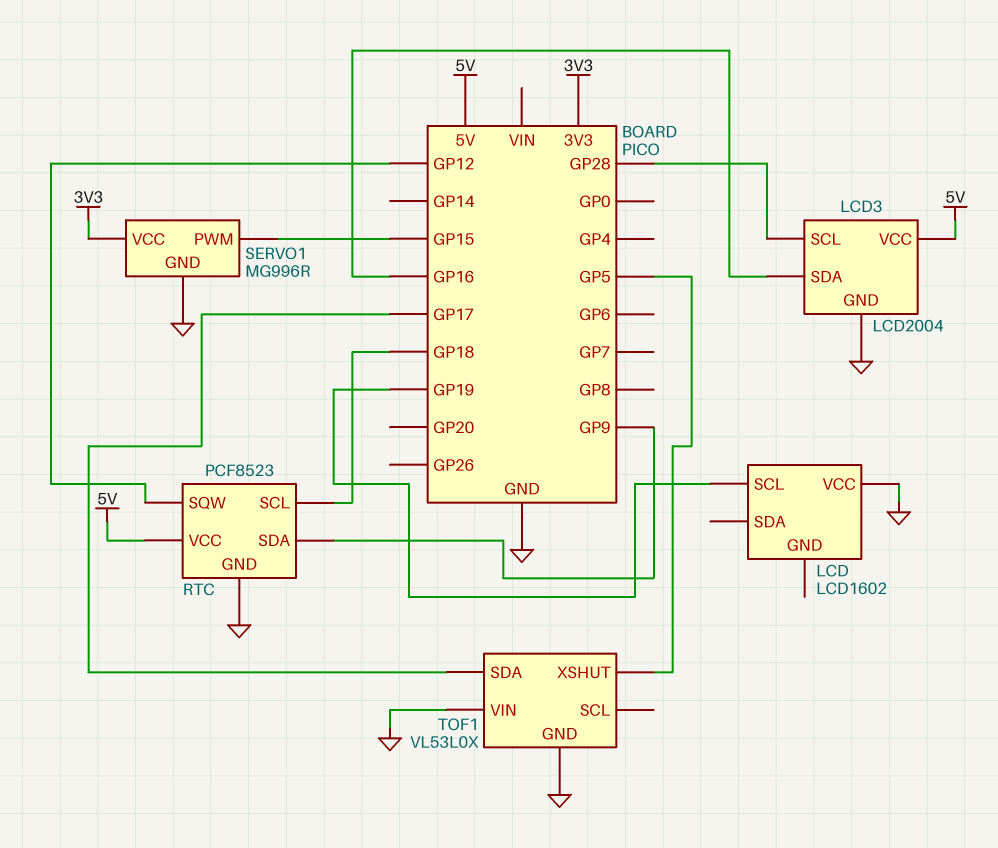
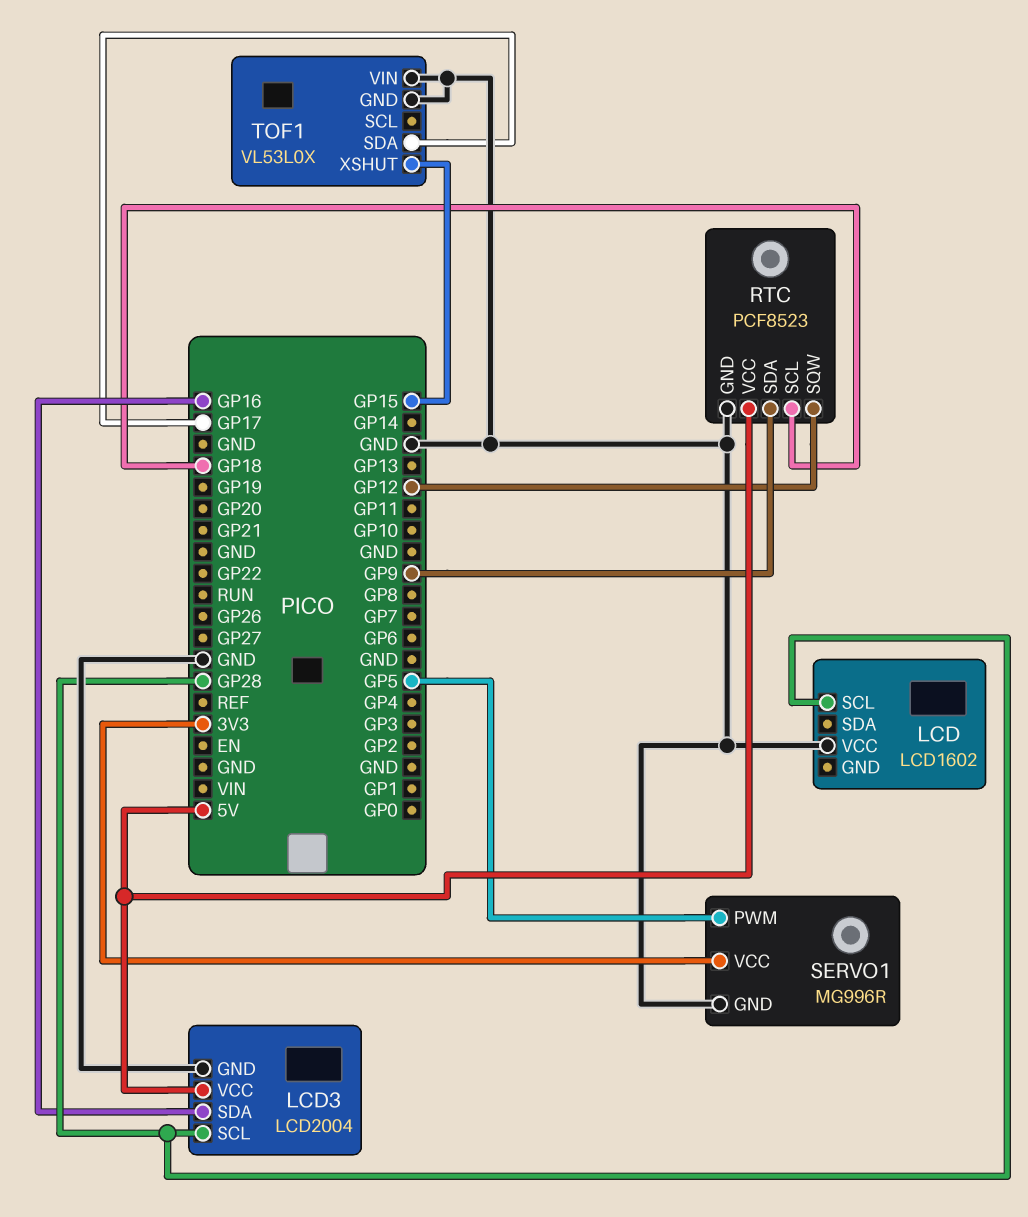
LCD pin SCL: GP19 -> GP28
SERVO1 pin PWM: GP15 -> GP5
TOF1 pin XSHUT: GP5 -> GP15

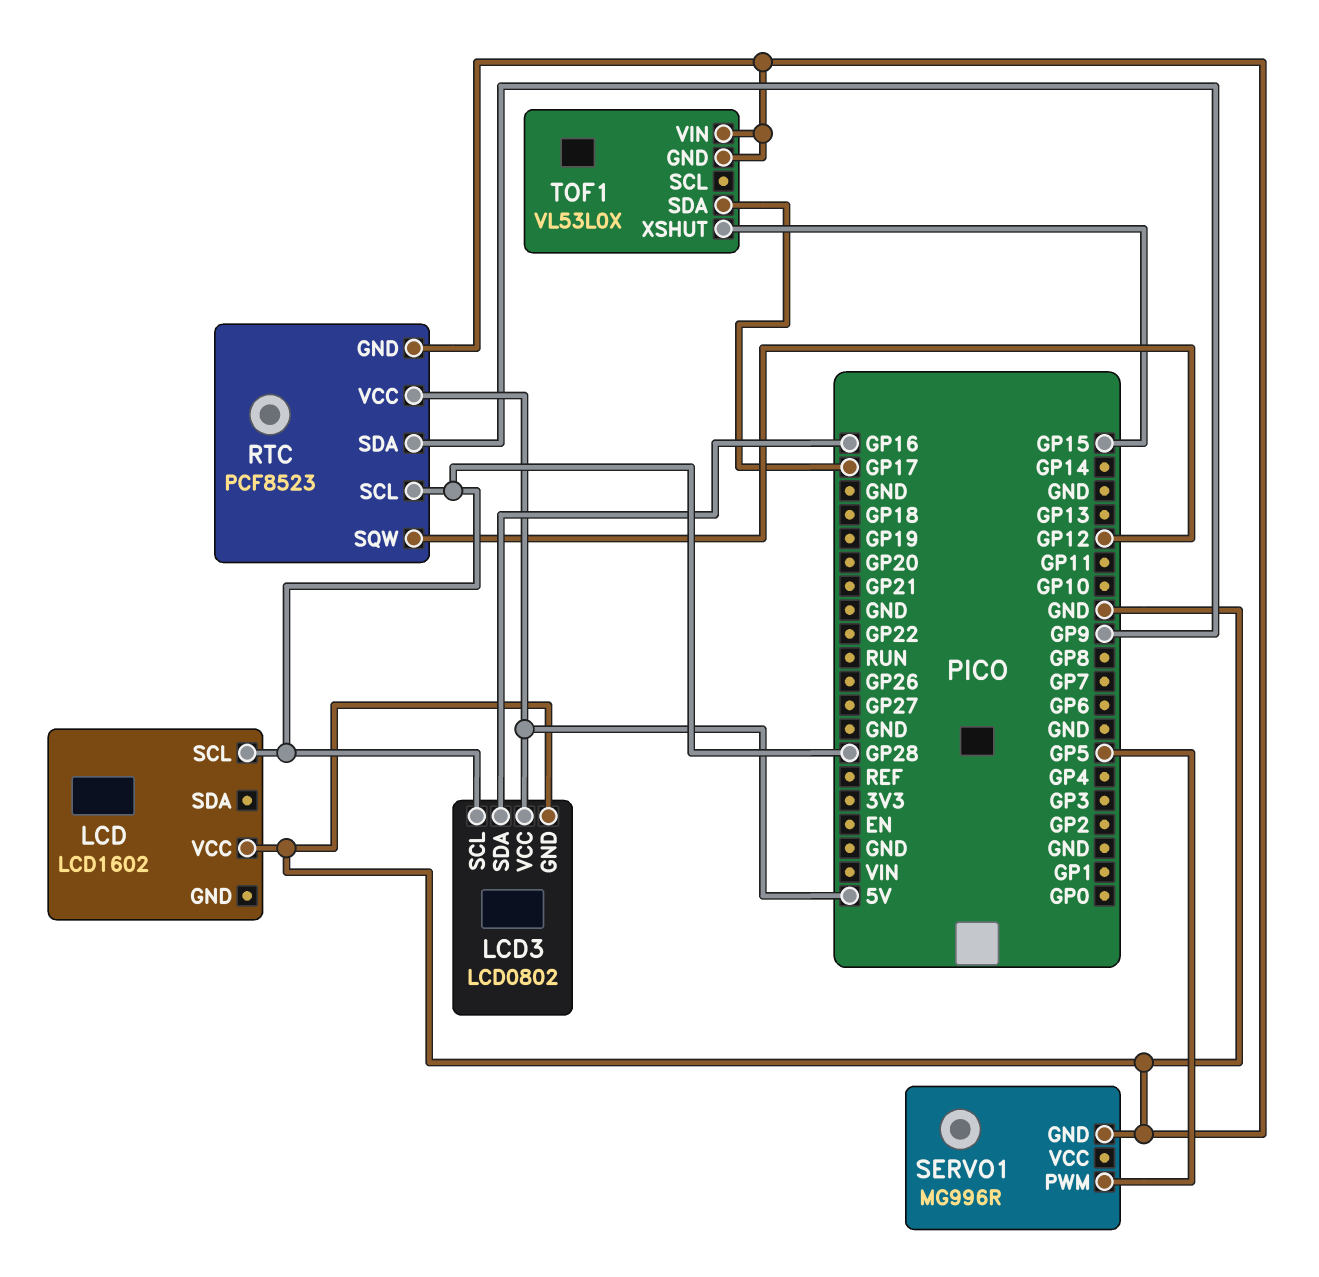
LCD3: LCD2004 -> LCD0802
RTC pin SCL: GP18 -> GP28
SERVO1 pin VCC: 3V3 -> none

